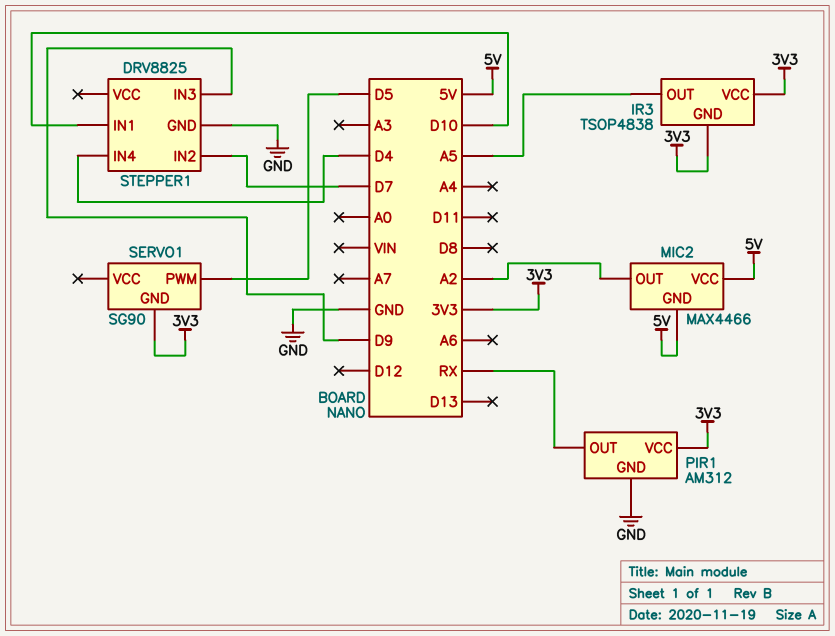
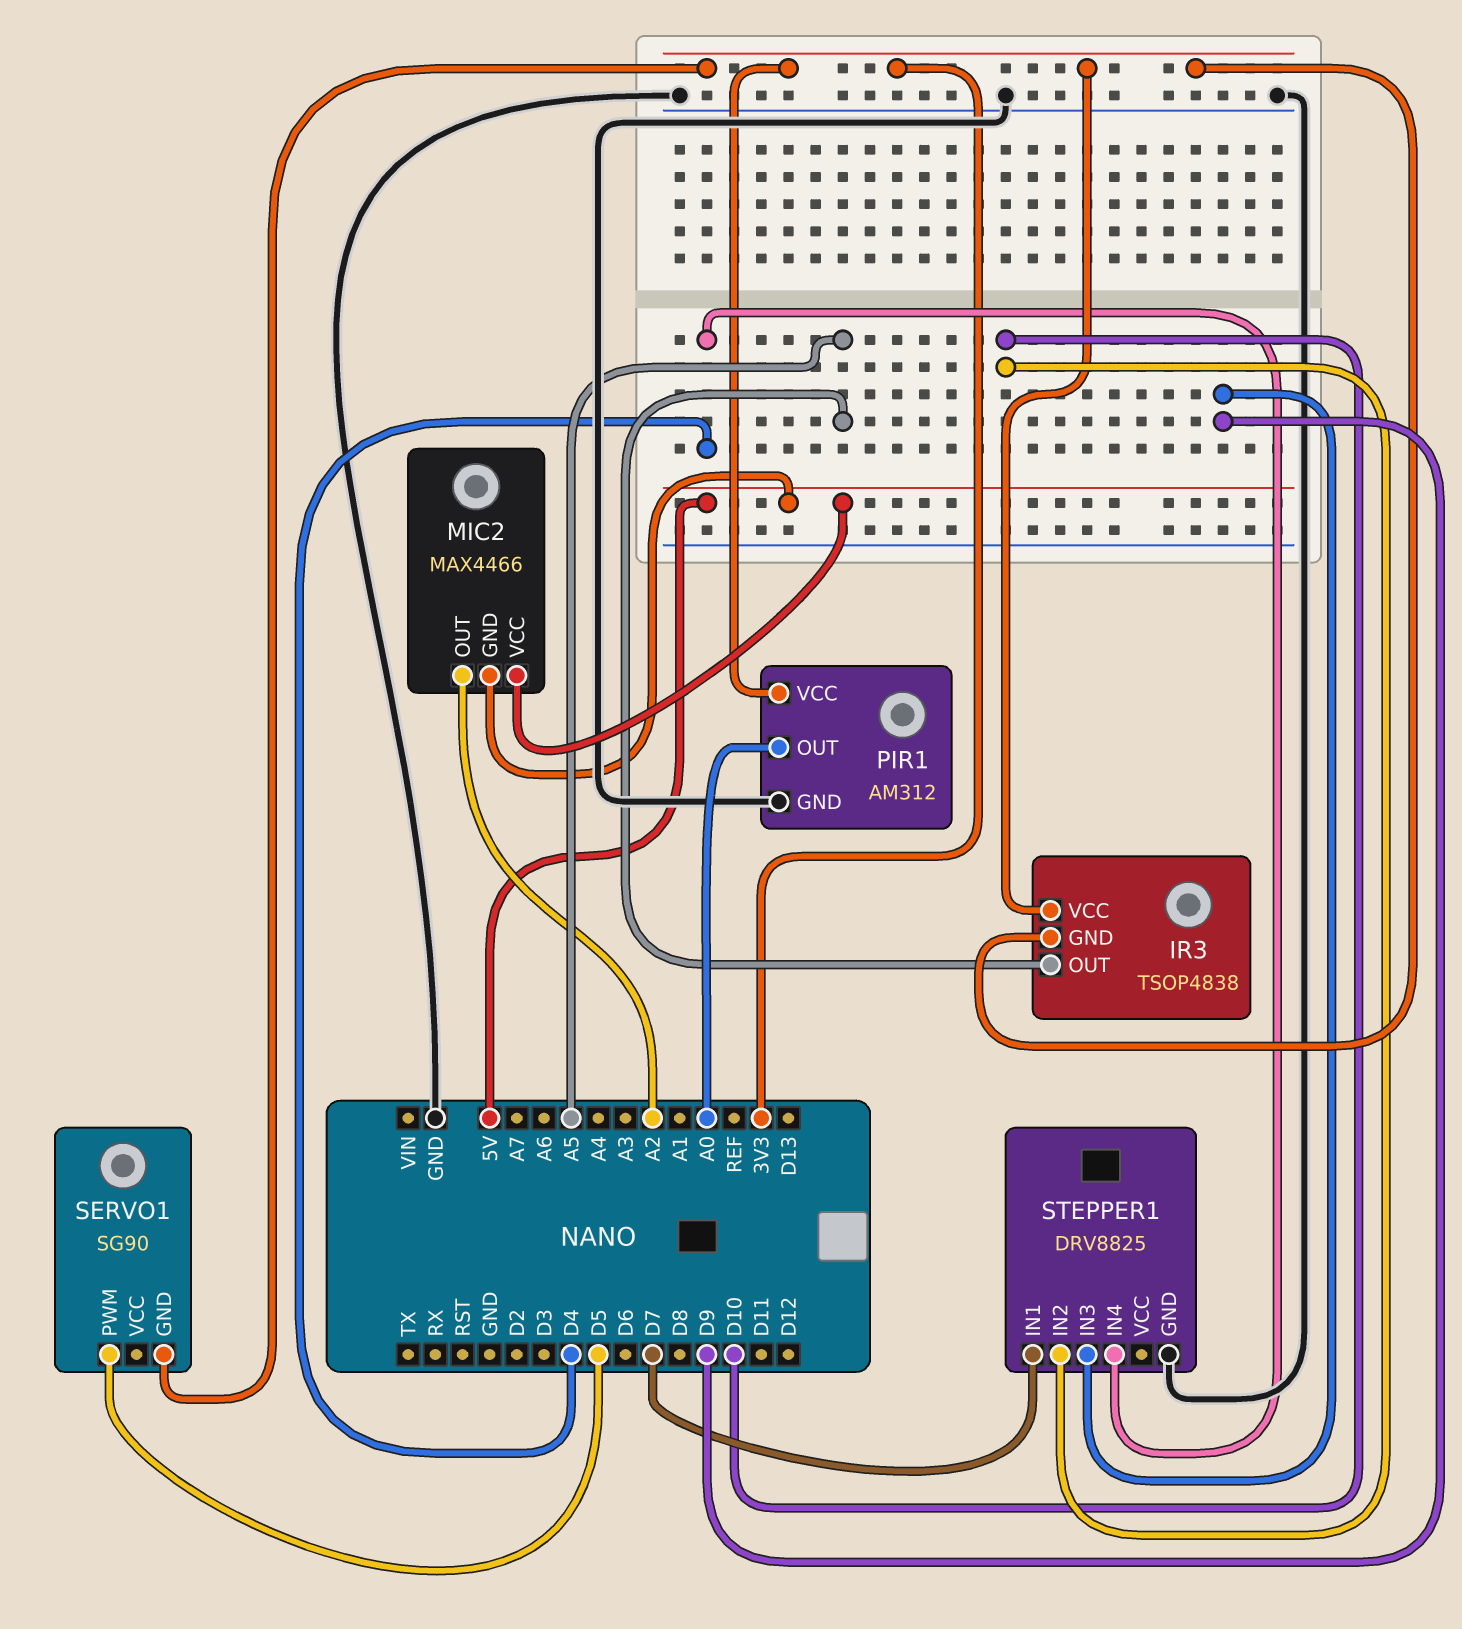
PIR1 pin OUT: RX -> A0
STEPPER1 pin IN1: D10 -> D7
STEPPER1 pin IN2: D7 -> D10

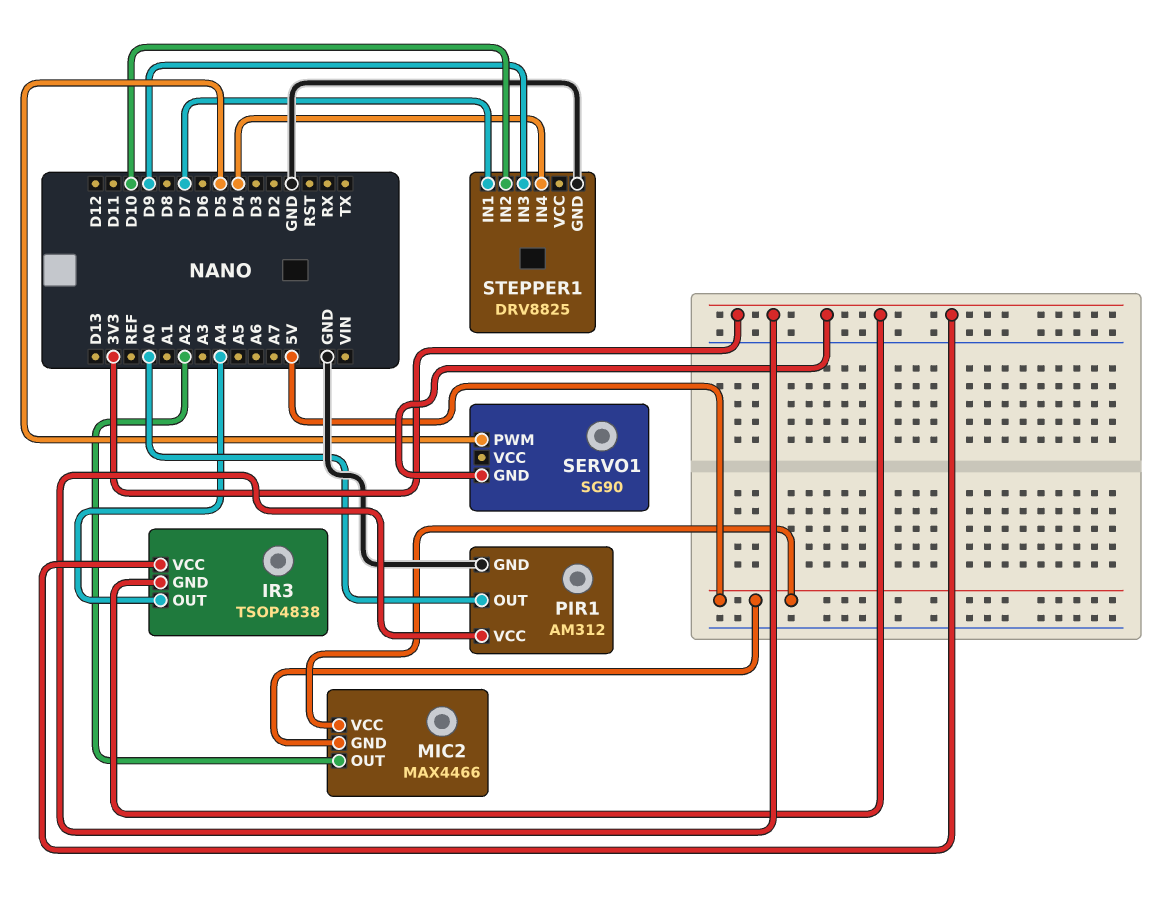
IR3 pin OUT: A5 -> A4

